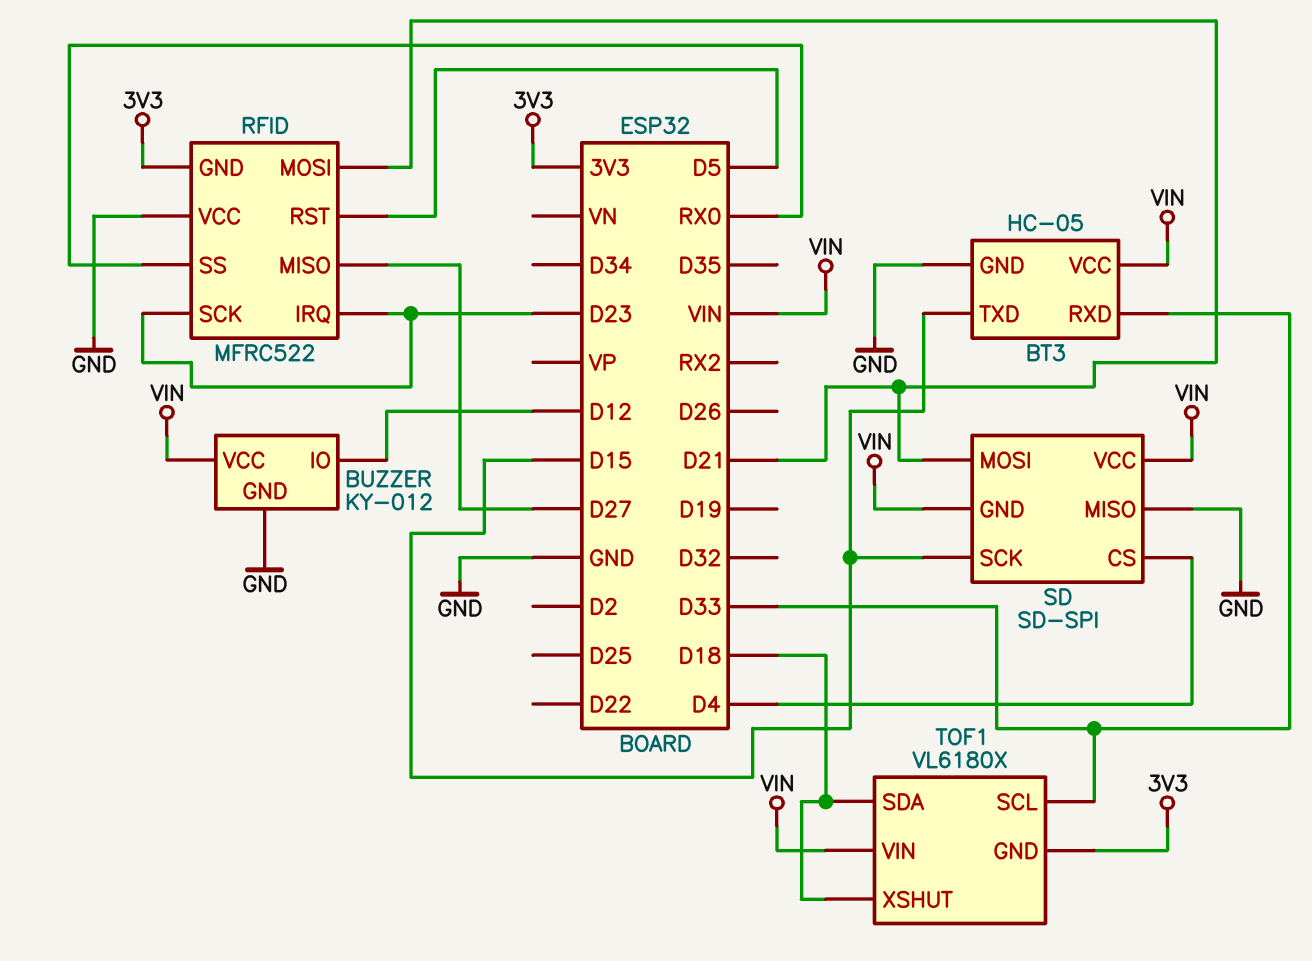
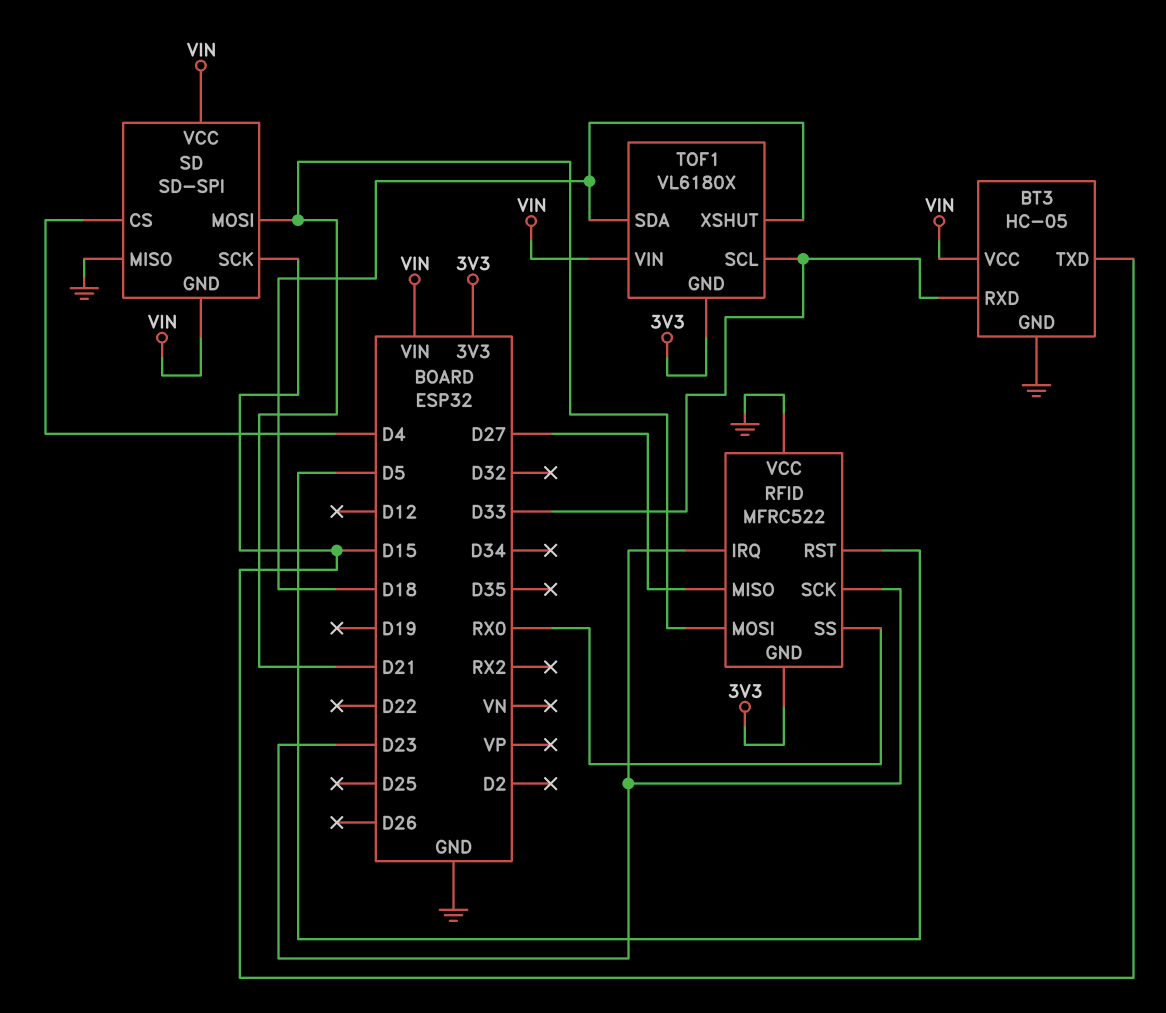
BUZZER: KY-012 -> none
BUZZER pin GND: GND -> none
BUZZER pin IO: D12 -> none
BUZZER pin VCC: VIN -> none

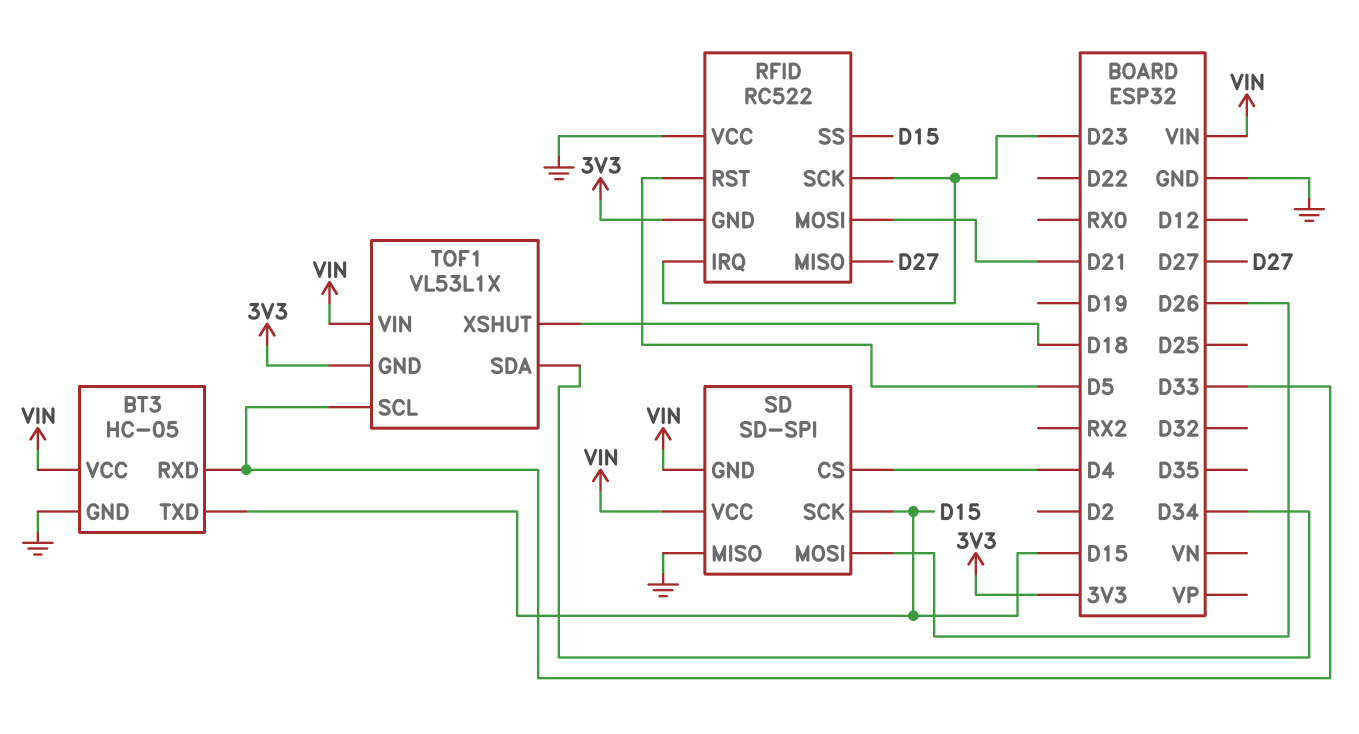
RFID: MFRC522 -> RC522
RFID pin SS: RX0 -> D15
SD pin MOSI: D21 -> D26
TOF1: VL6180X -> VL53L1X
TOF1 pin SDA: D18 -> D34

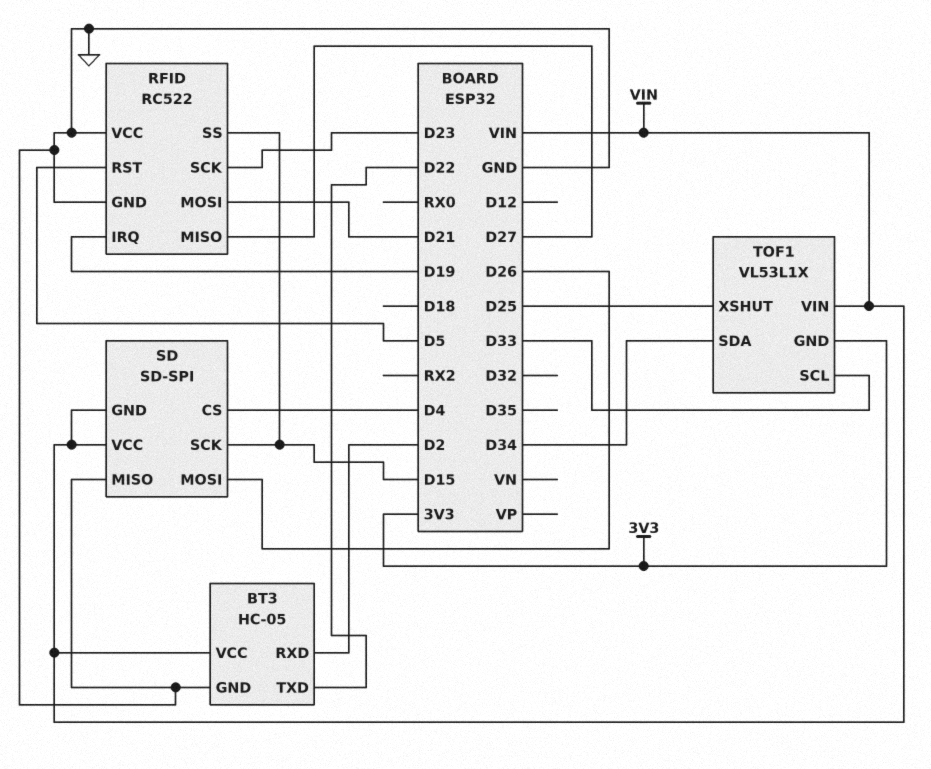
BT3 pin RXD: D33 -> D2
BT3 pin TXD: D15 -> D22
RFID pin GND: 3V3 -> GND
RFID pin IRQ: D23 -> D19
TOF1 pin XSHUT: D18 -> D25

